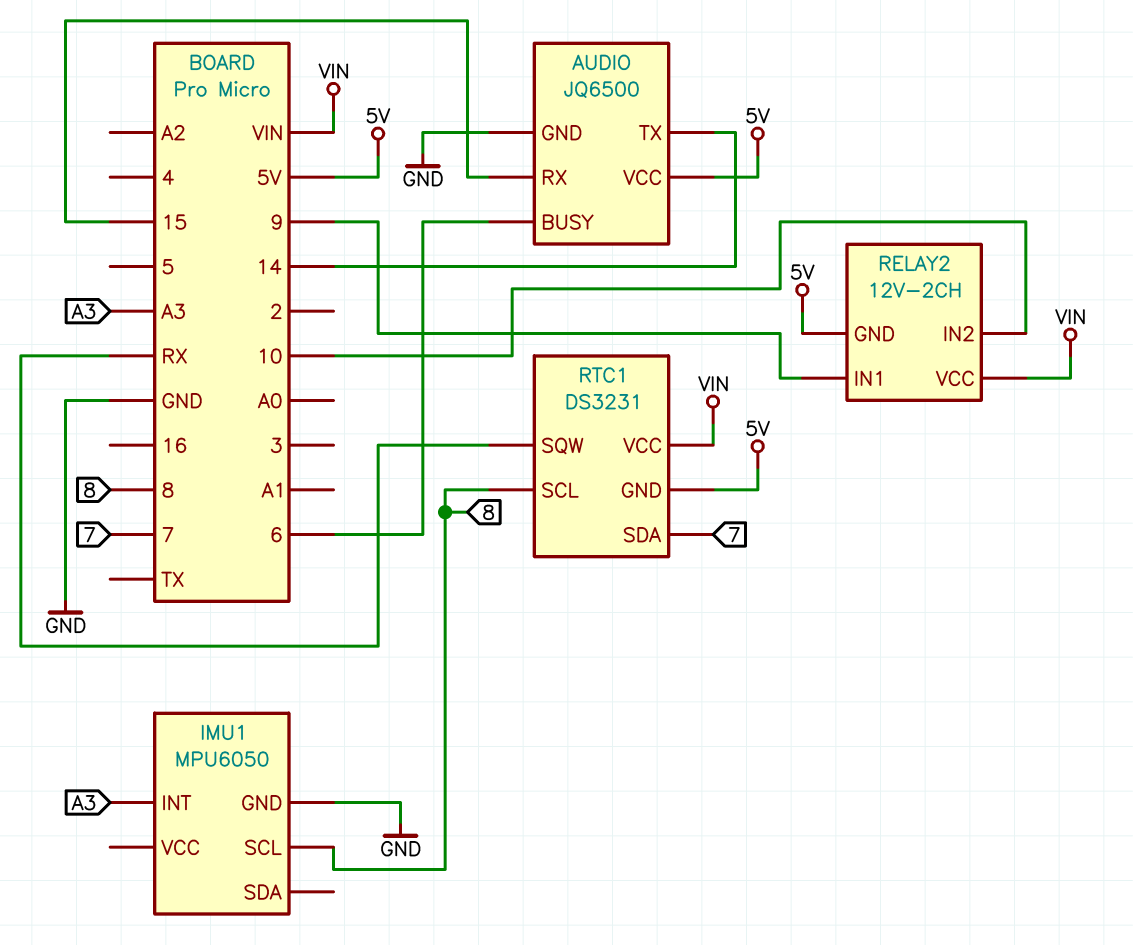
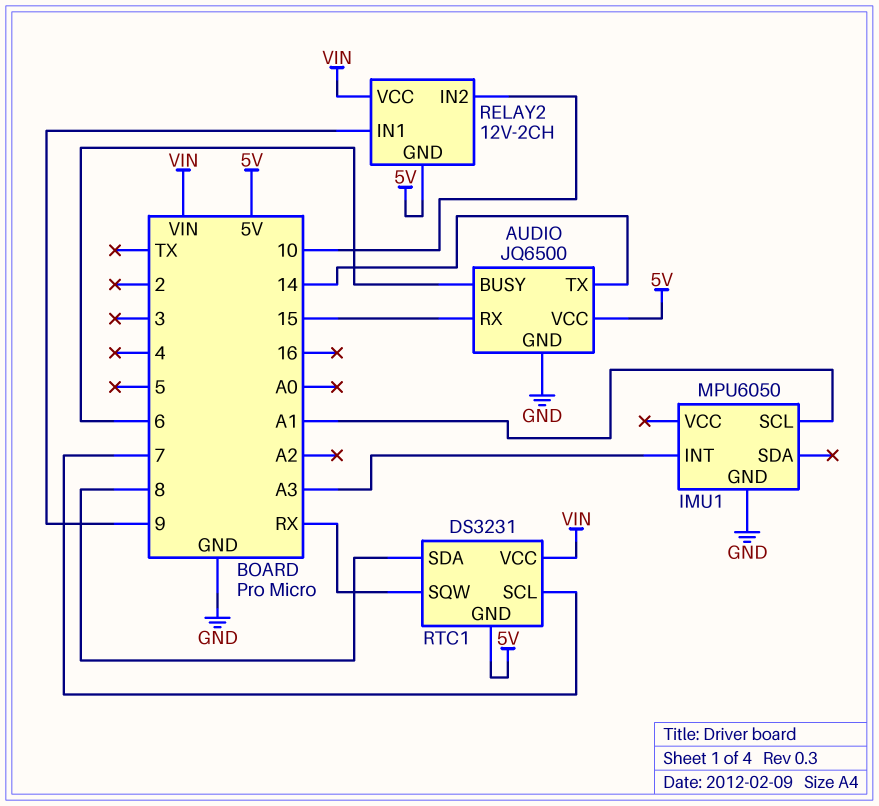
IMU1 pin SCL: 8 -> A1
RTC1 pin SCL: 8 -> 7
RTC1 pin SDA: 7 -> 8

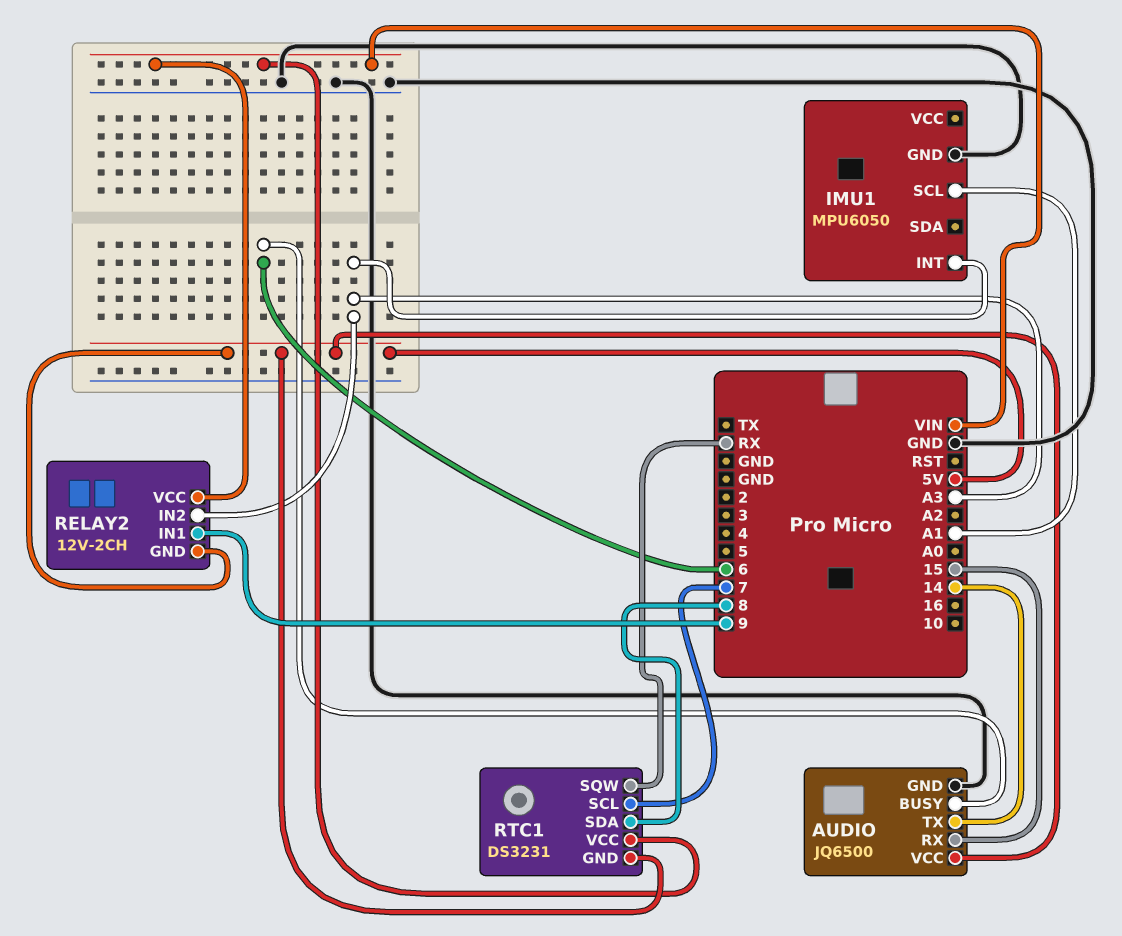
RELAY2 pin IN2: 10 -> A3

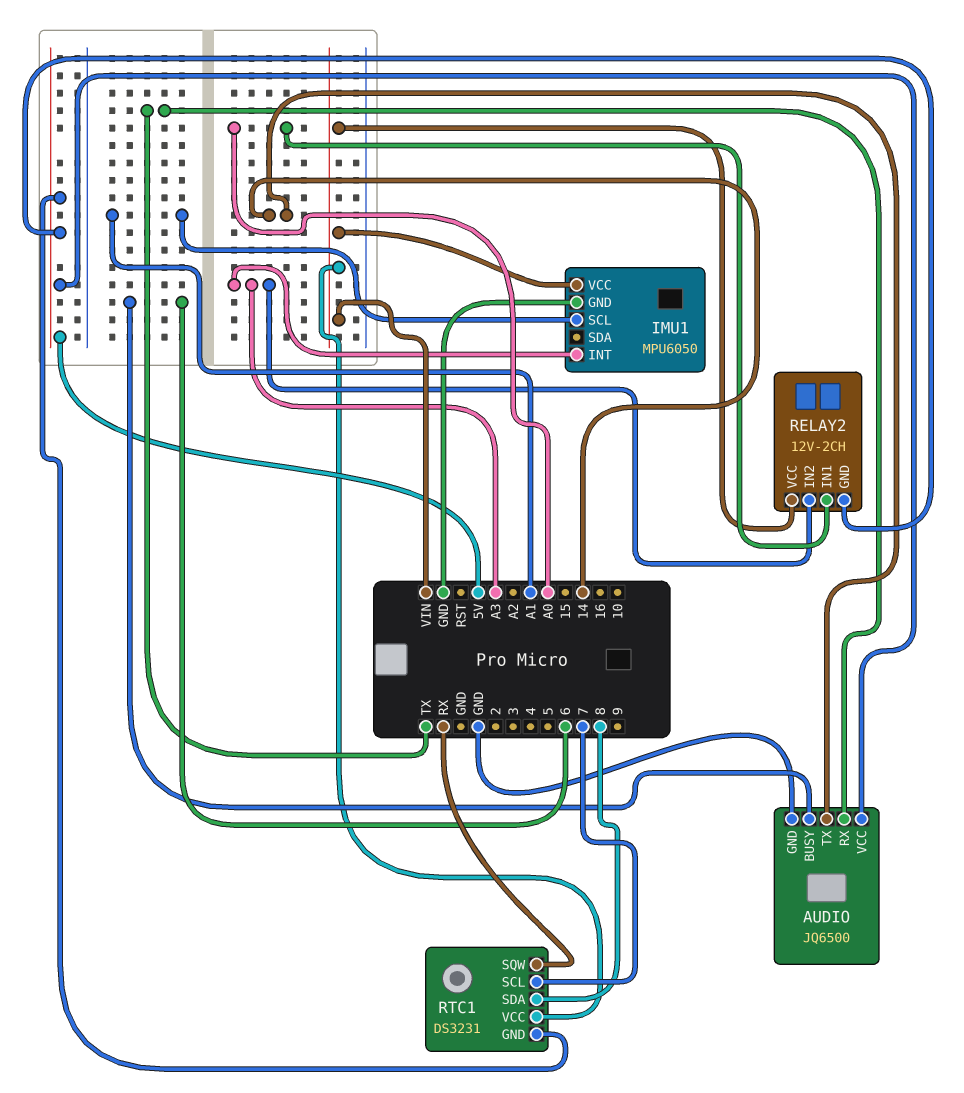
AUDIO pin RX: 15 -> TX
IMU1 pin VCC: none -> VIN
RELAY2 pin IN1: 9 -> A0

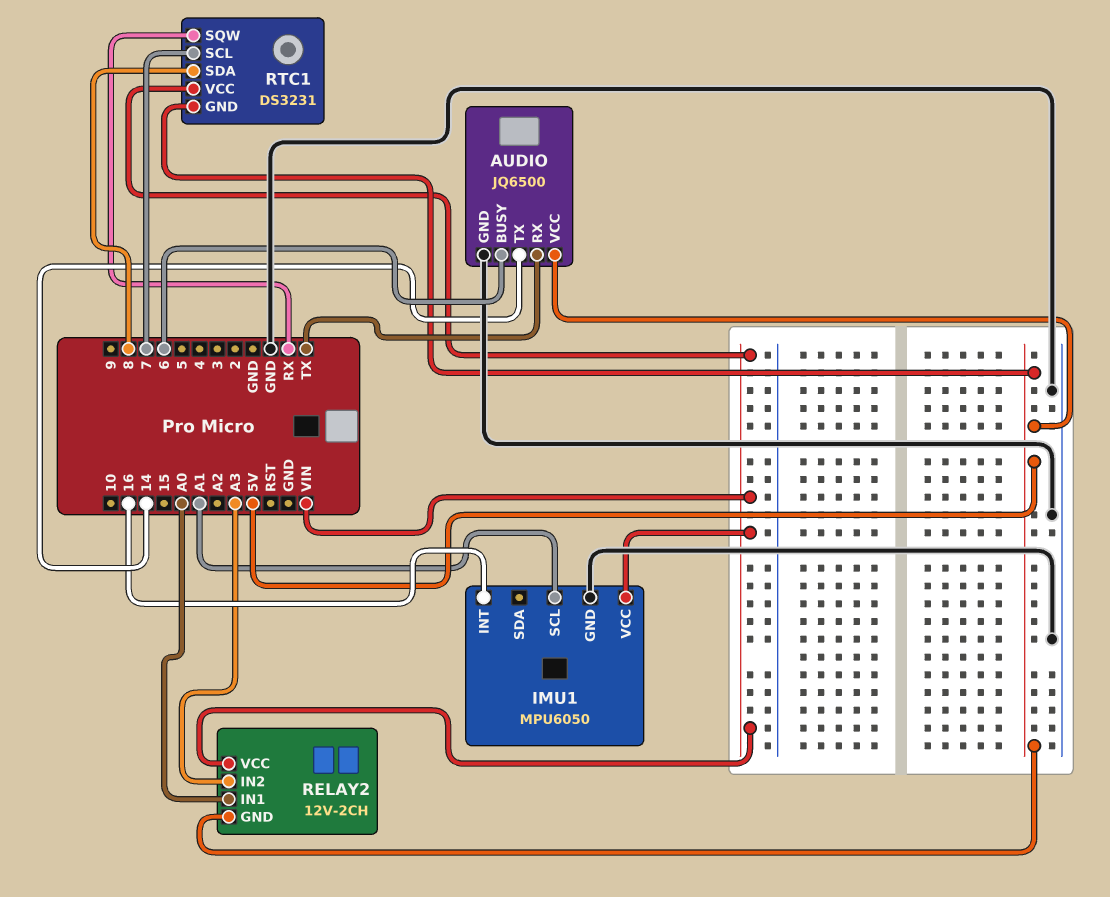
IMU1 pin INT: A3 -> 16

